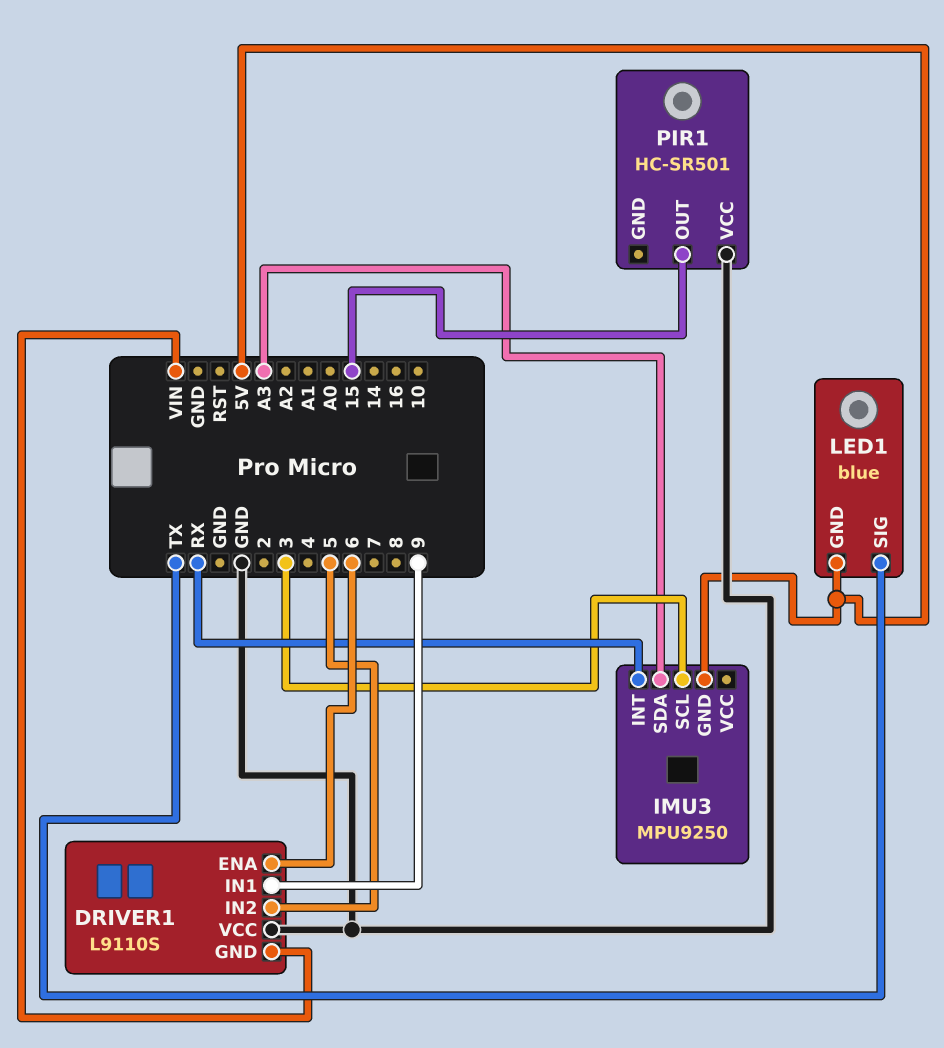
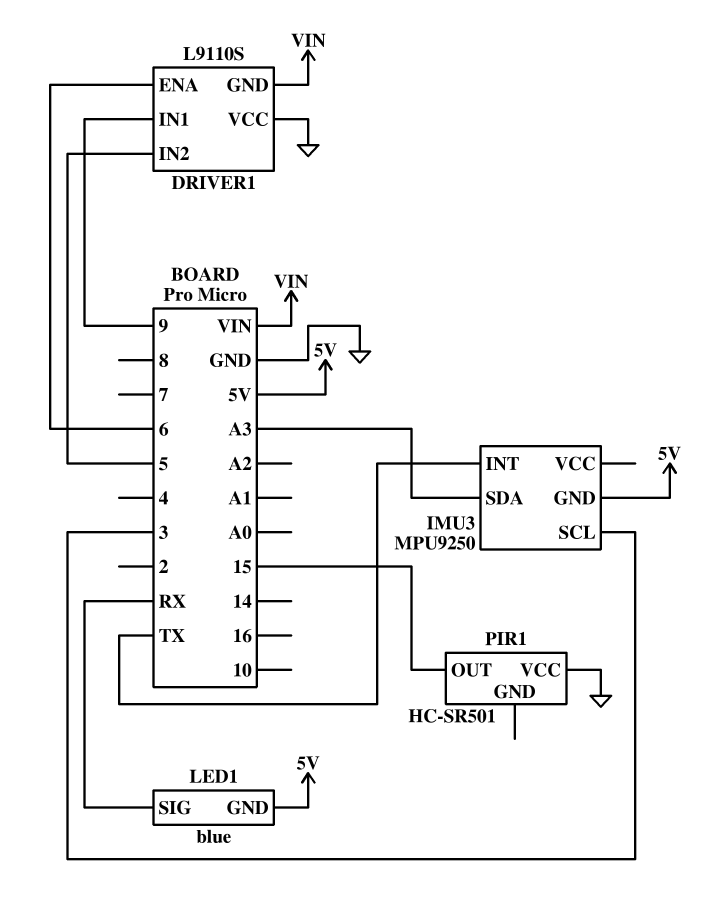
IMU3 pin INT: RX -> TX
LED1 pin SIG: TX -> RX

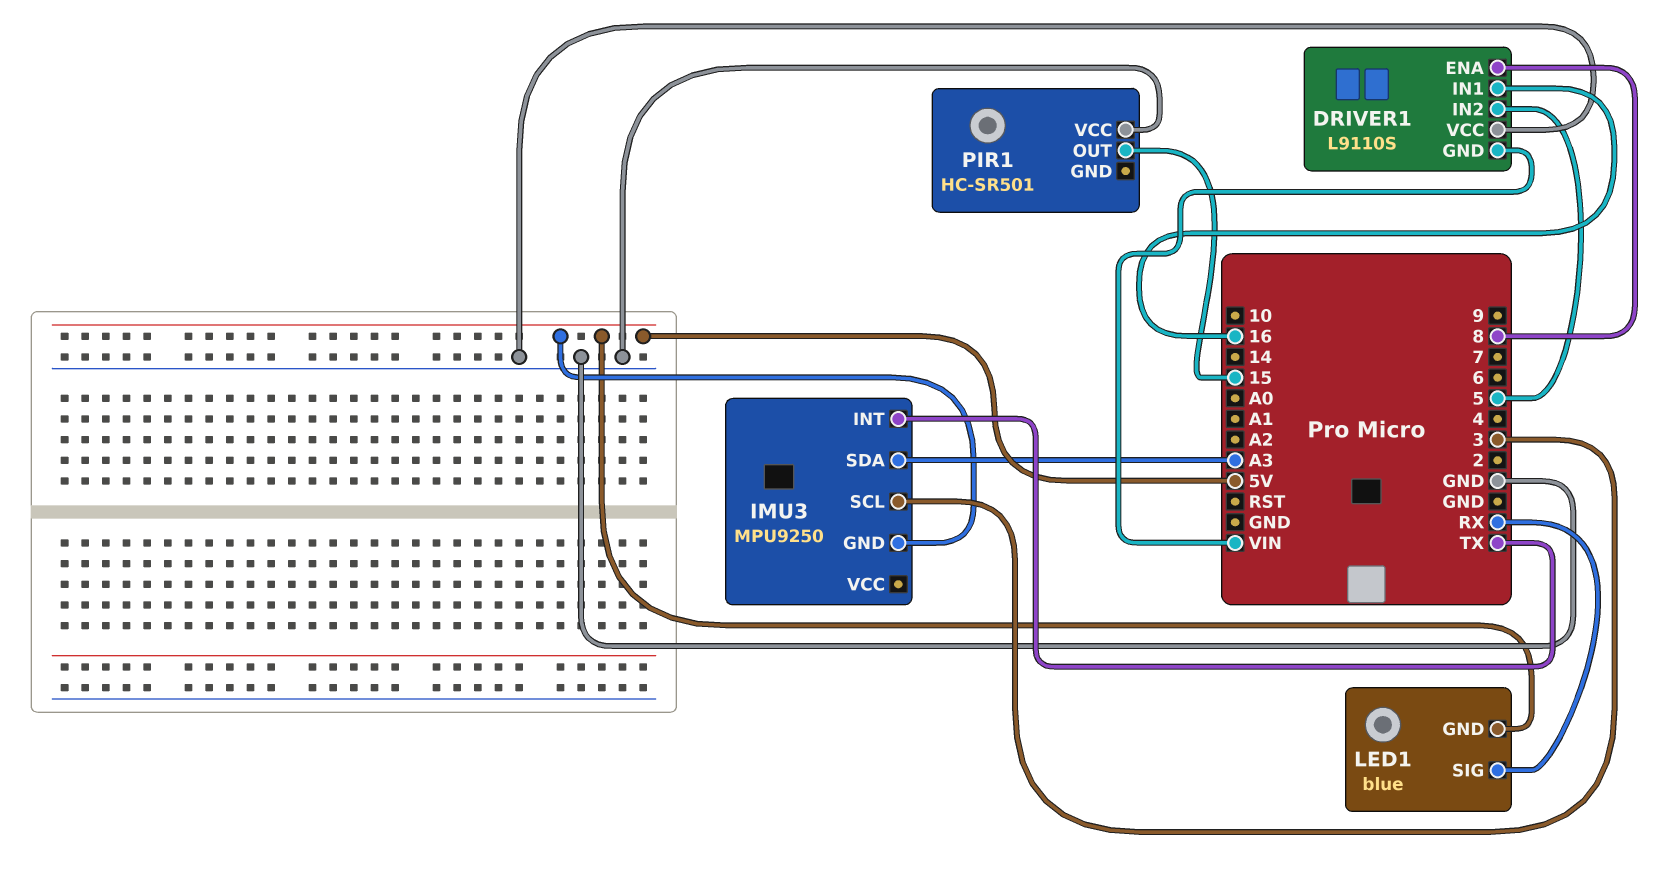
DRIVER1 pin ENA: 6 -> 8
DRIVER1 pin IN1: 9 -> 16

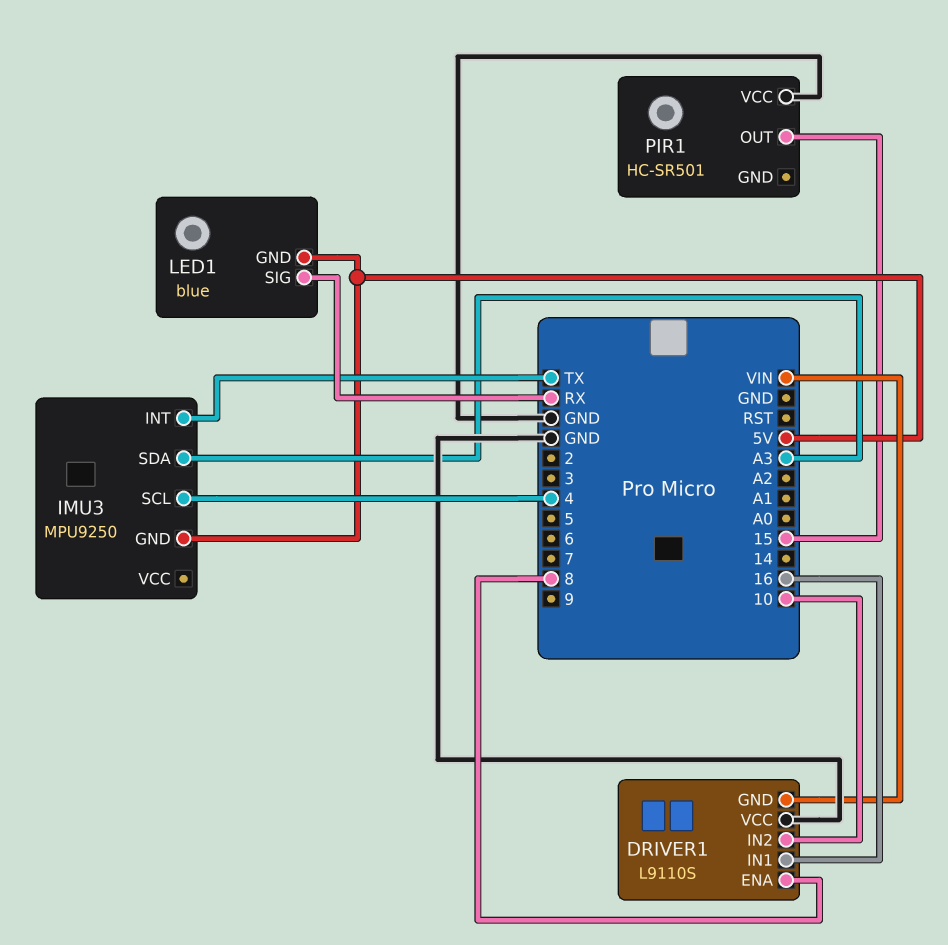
DRIVER1 pin IN2: 5 -> 10
IMU3 pin SCL: 3 -> 4

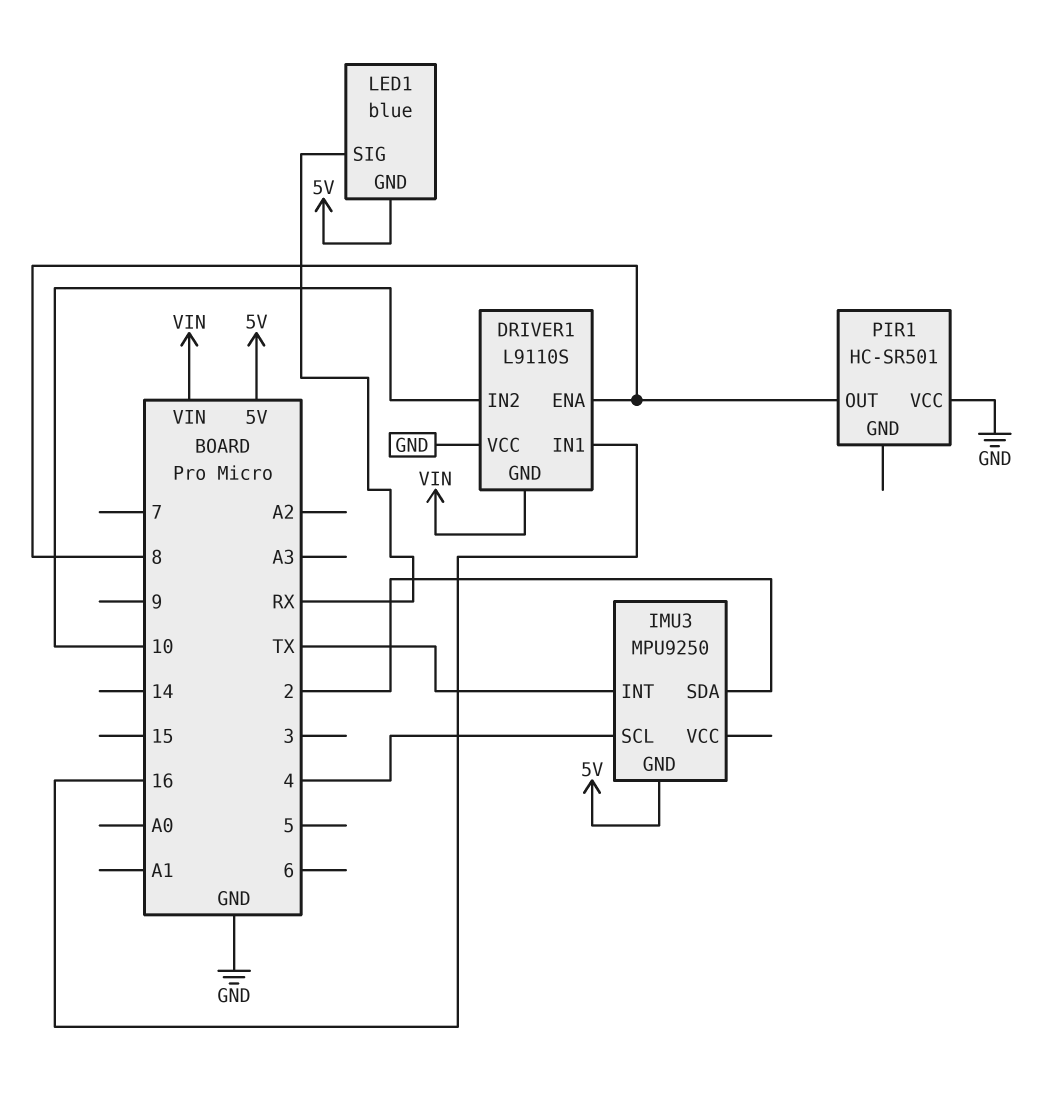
IMU3 pin SDA: A3 -> 2
PIR1 pin OUT: 15 -> 8

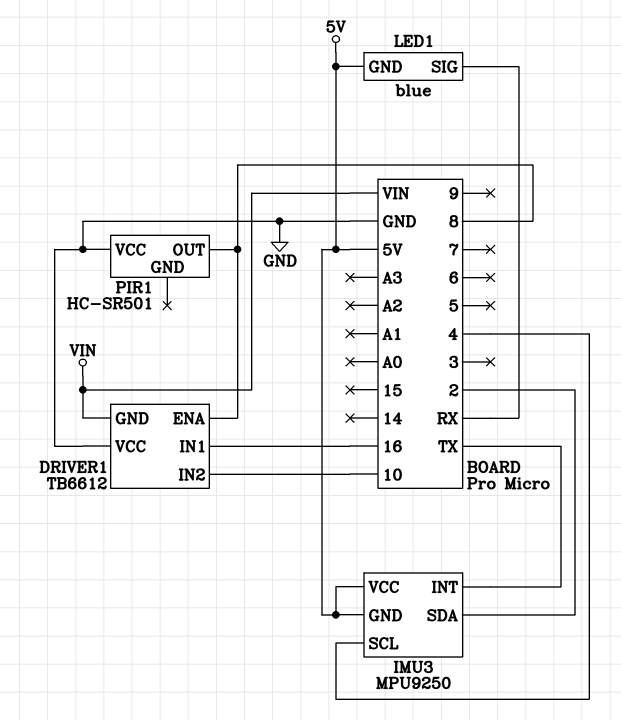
DRIVER1: L9110S -> TB6612
IMU3 pin VCC: none -> 5V

